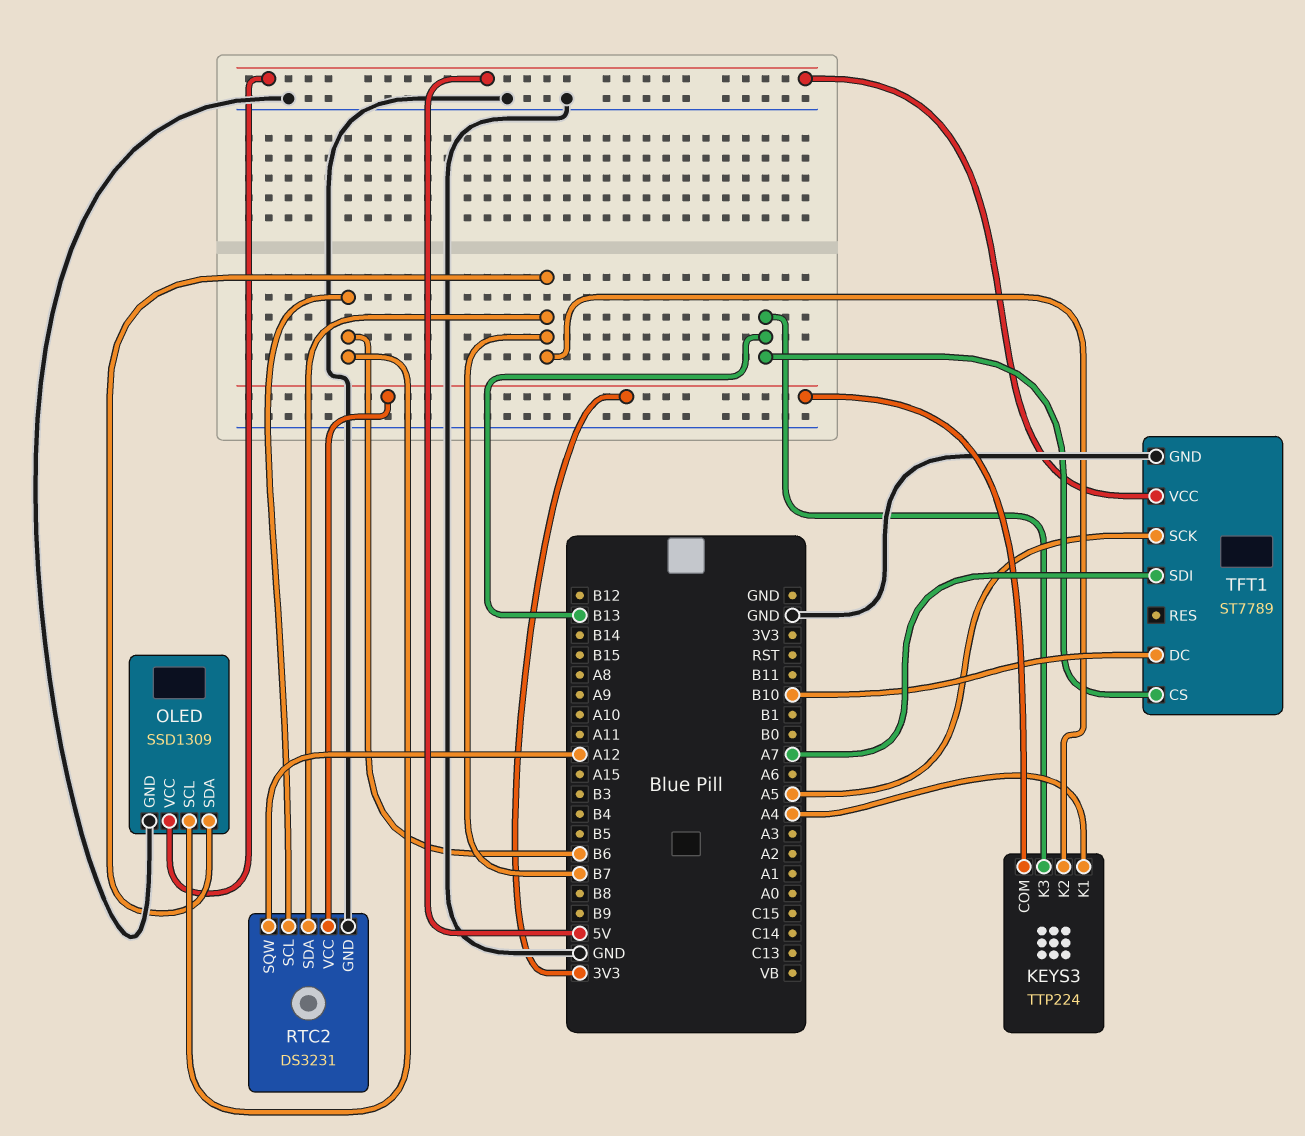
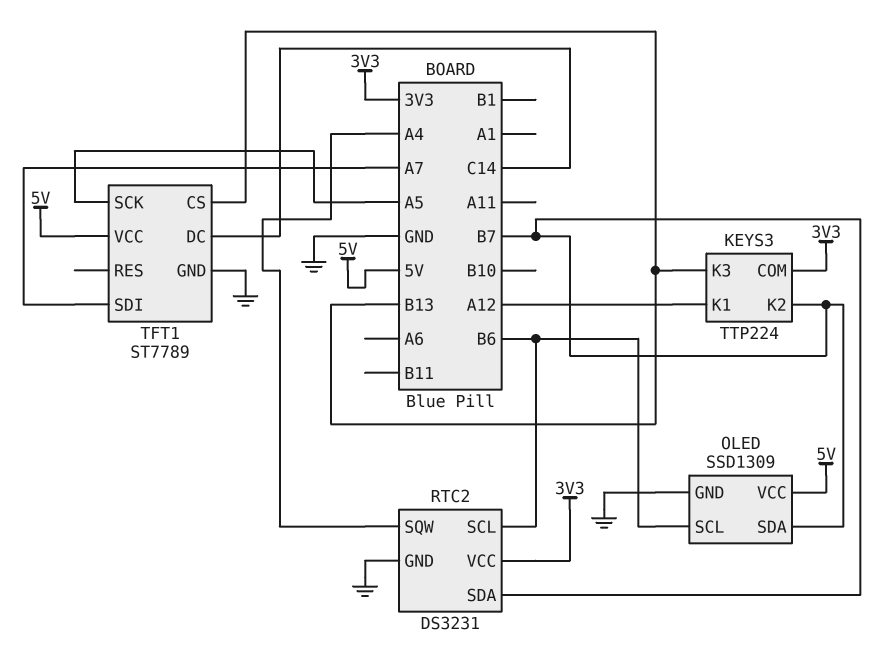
KEYS3 pin K1: A4 -> A12
RTC2 pin SQW: A12 -> A4
TFT1 pin DC: B10 -> C14

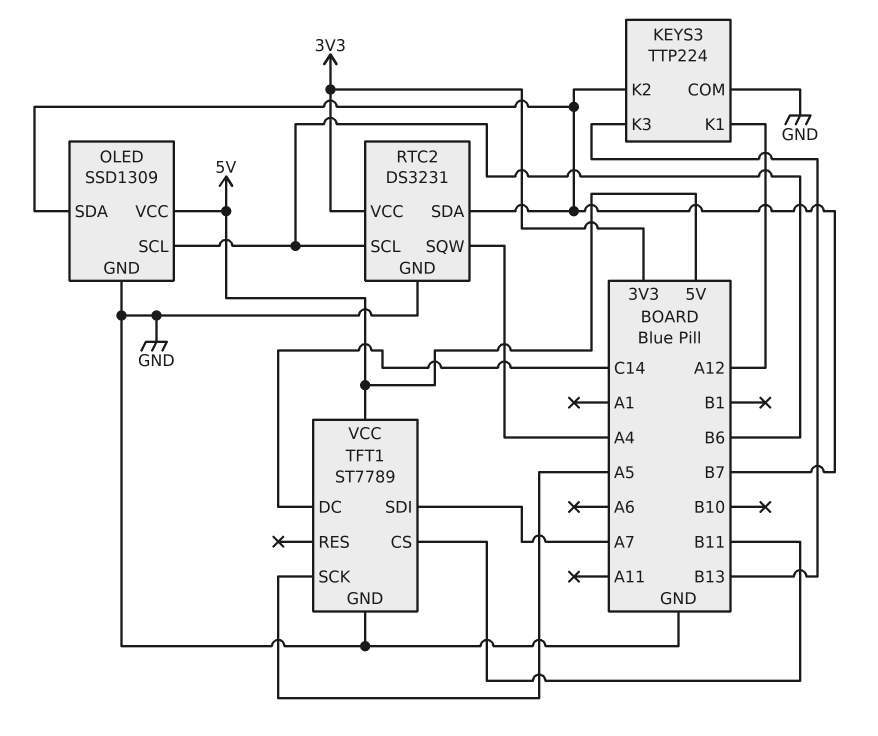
KEYS3 pin COM: 3V3 -> GND
TFT1 pin CS: B13 -> B11

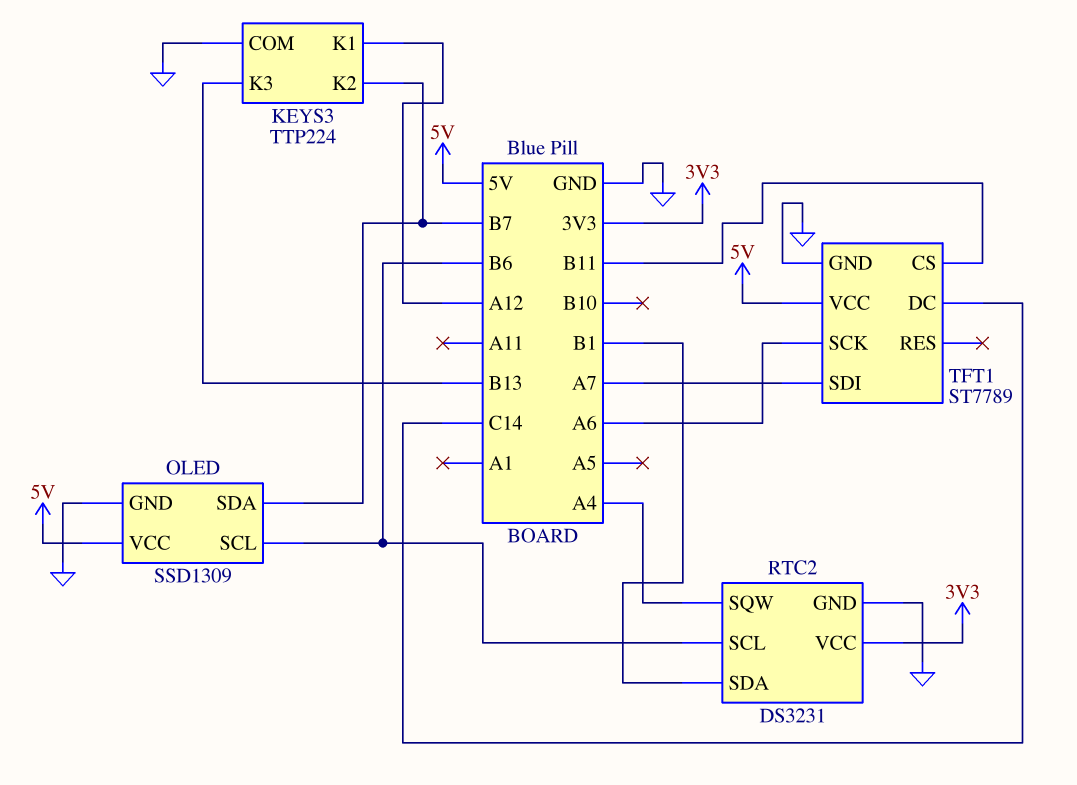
RTC2 pin SDA: B7 -> B1
TFT1 pin SCK: A5 -> A6

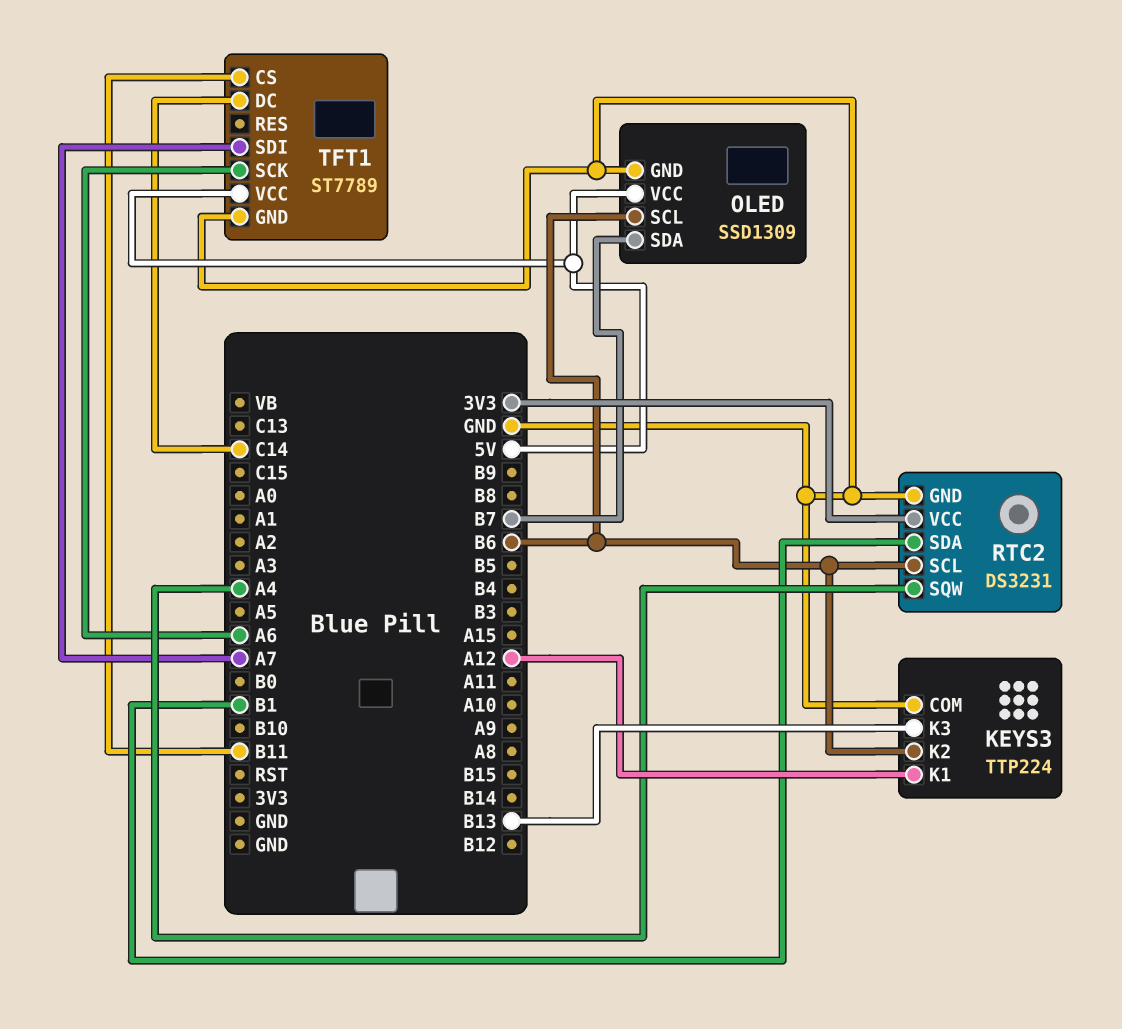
KEYS3 pin K2: B7 -> B6

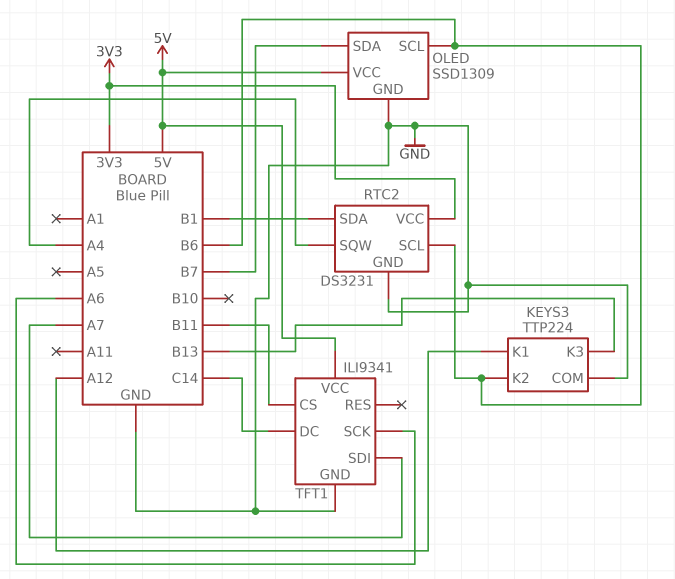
TFT1: ST7789 -> ILI9341

